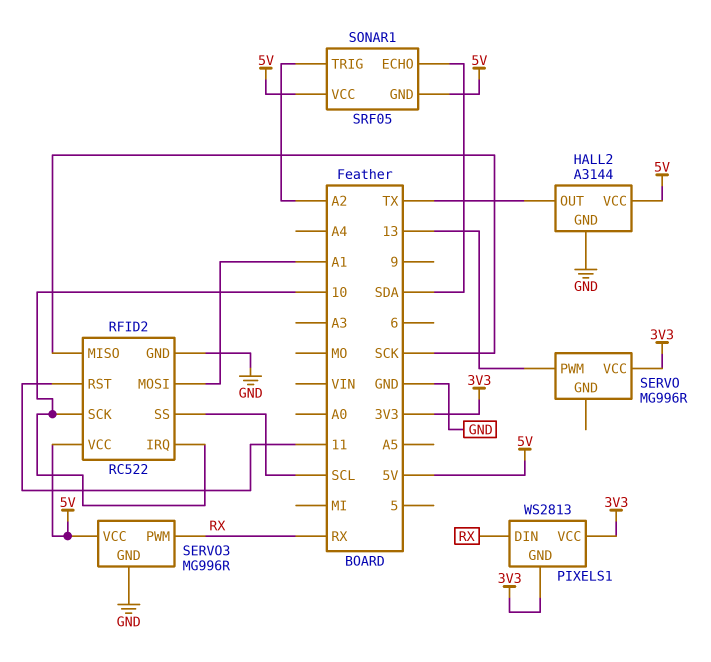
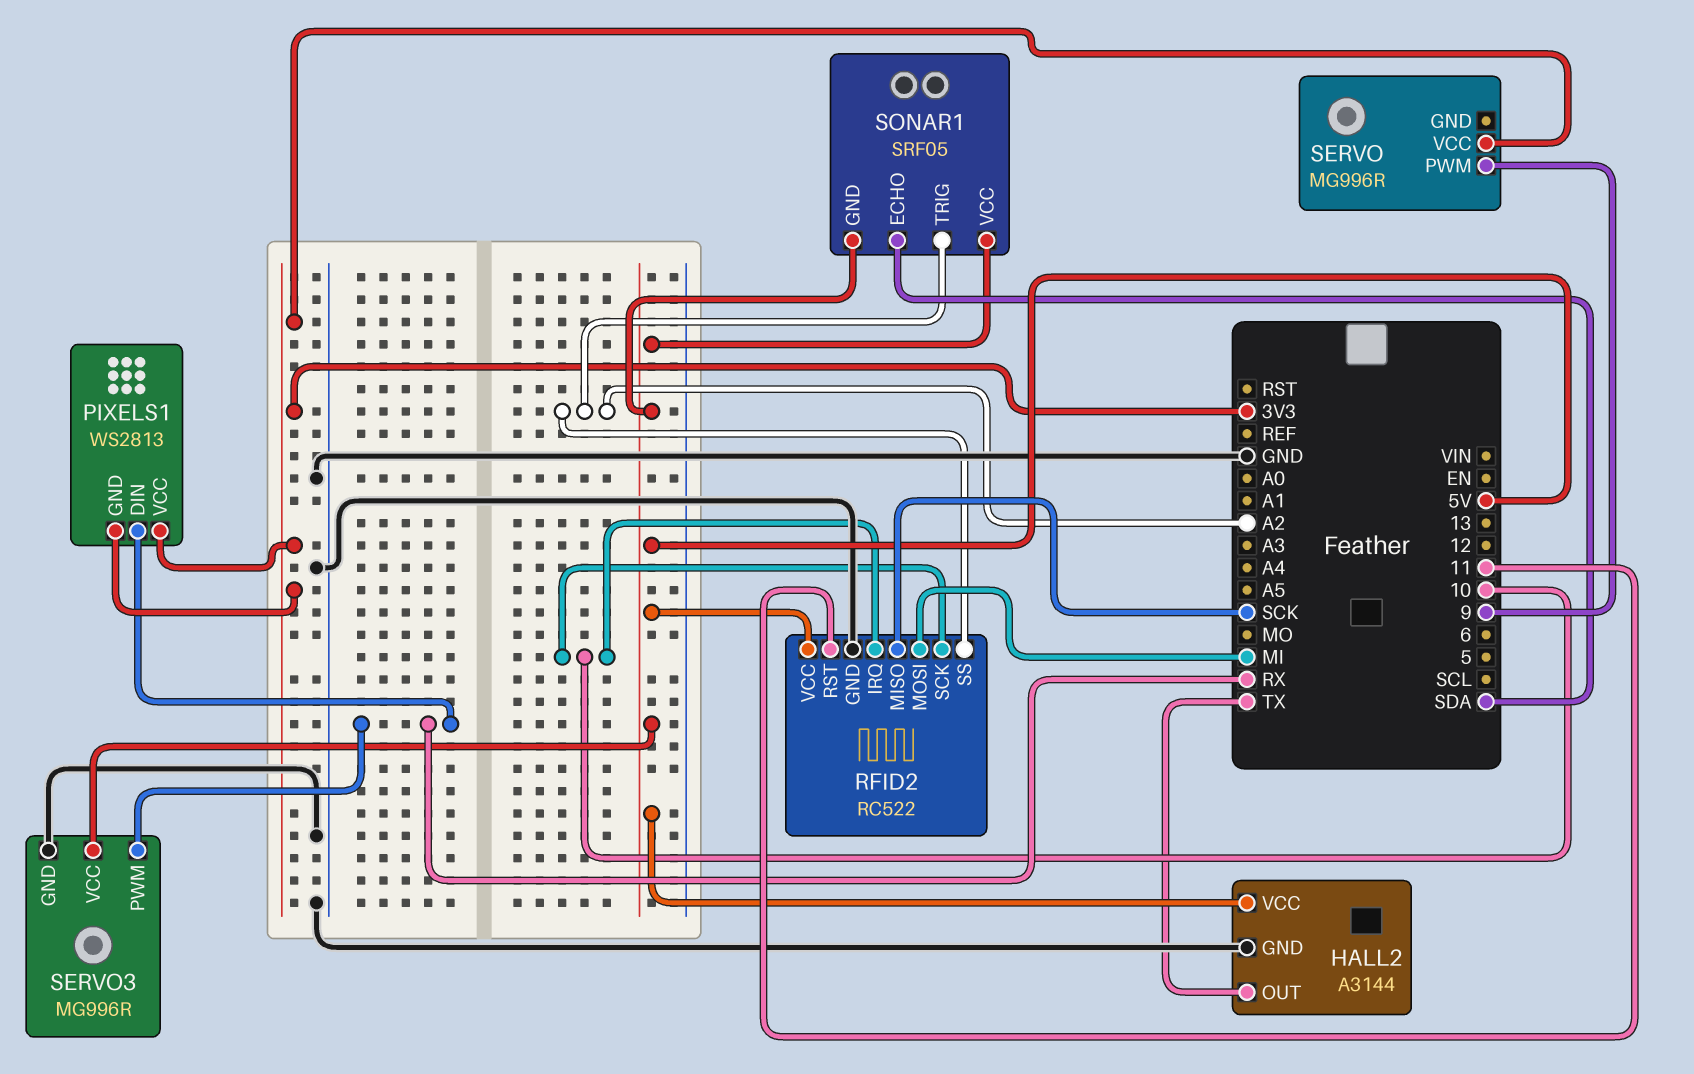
RFID2 pin MOSI: A1 -> MI
RFID2 pin SS: SCL -> A2
SERVO pin PWM: 13 -> 9

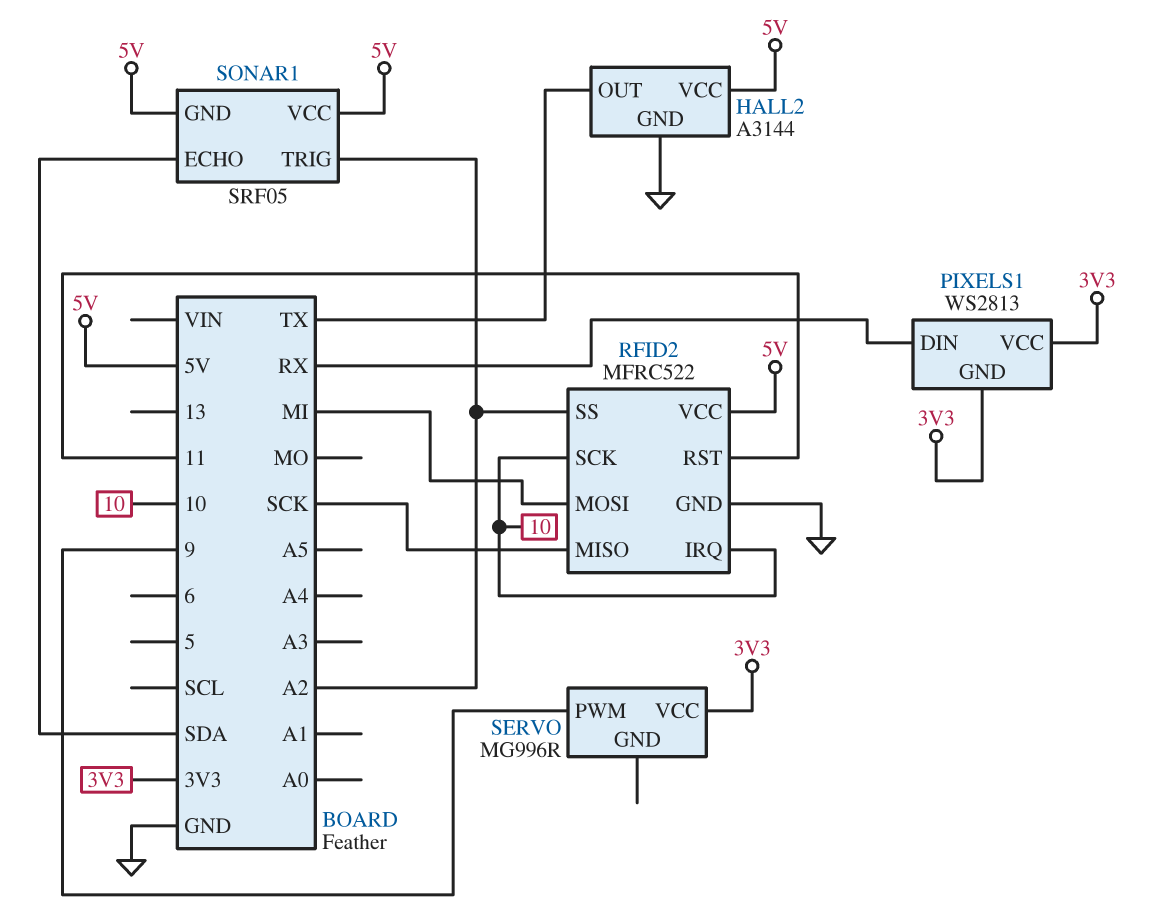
RFID2: RC522 -> MFRC522
SERVO3: MG996R -> none
SERVO3 pin GND: GND -> none
SERVO3 pin PWM: RX -> none
SERVO3 pin VCC: 5V -> none

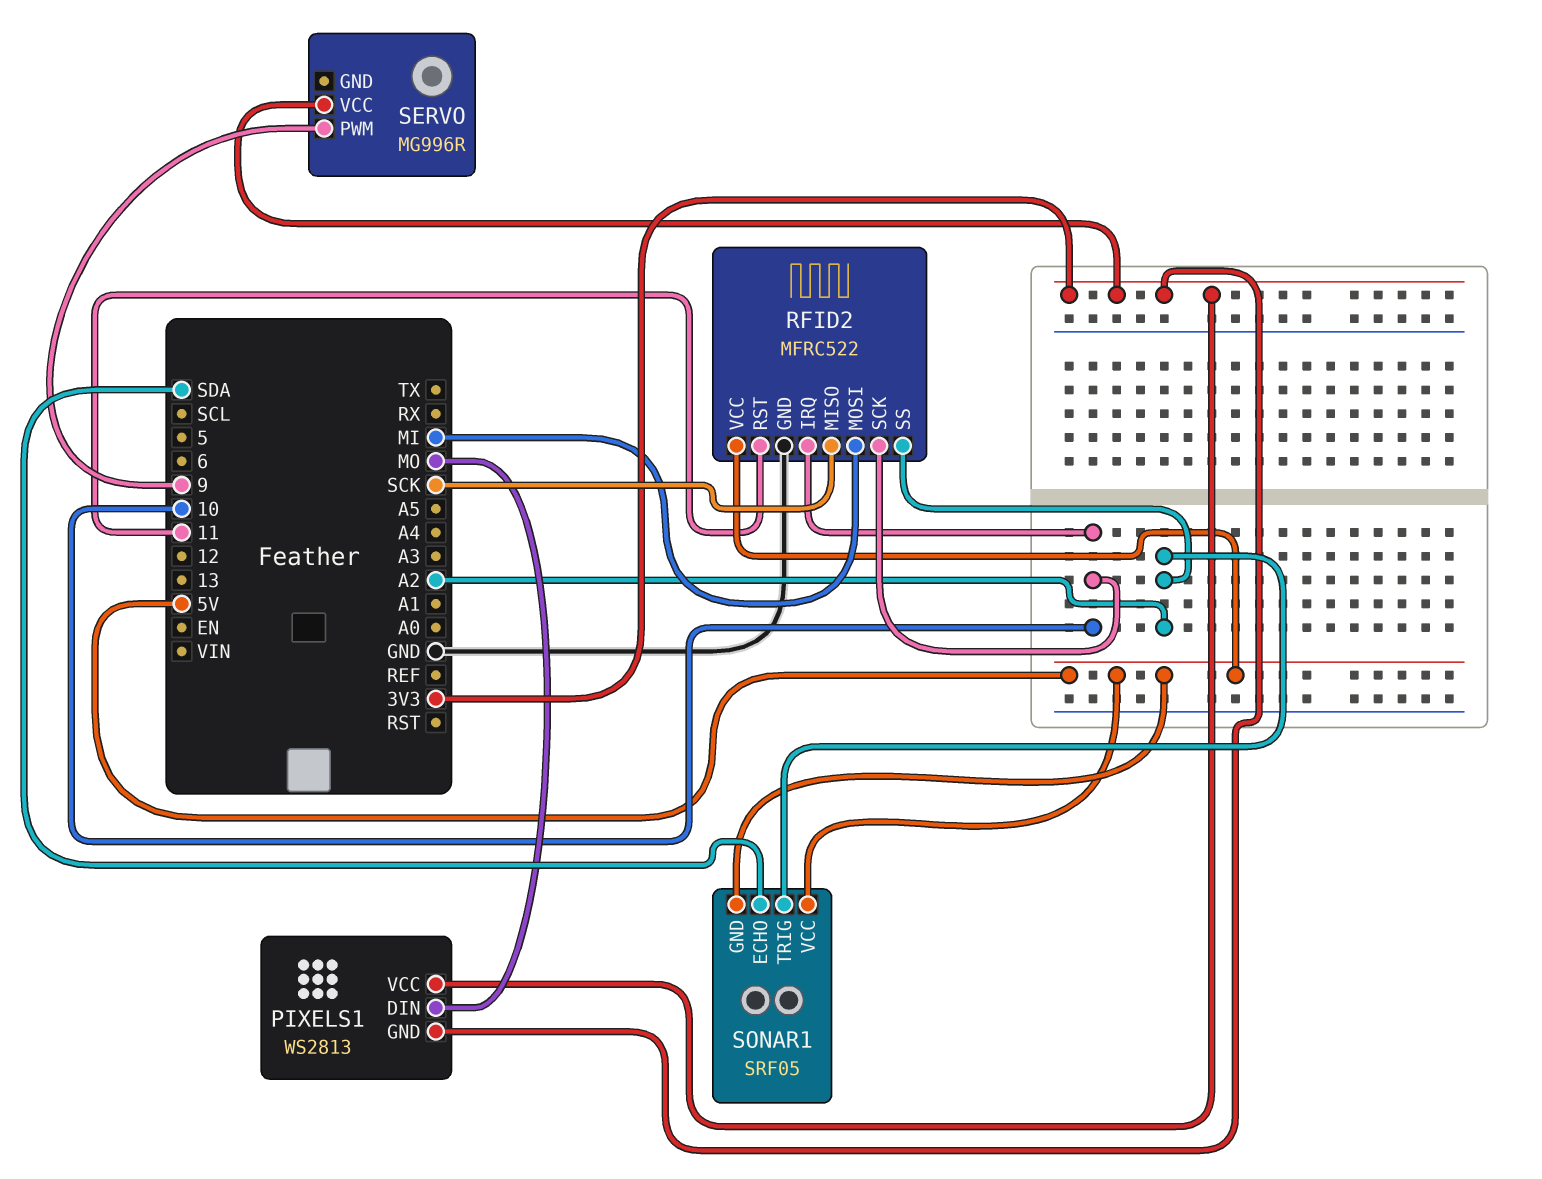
HALL2: A3144 -> none
HALL2 pin GND: GND -> none
HALL2 pin OUT: TX -> none
HALL2 pin VCC: 5V -> none
PIXELS1 pin DIN: RX -> MO

